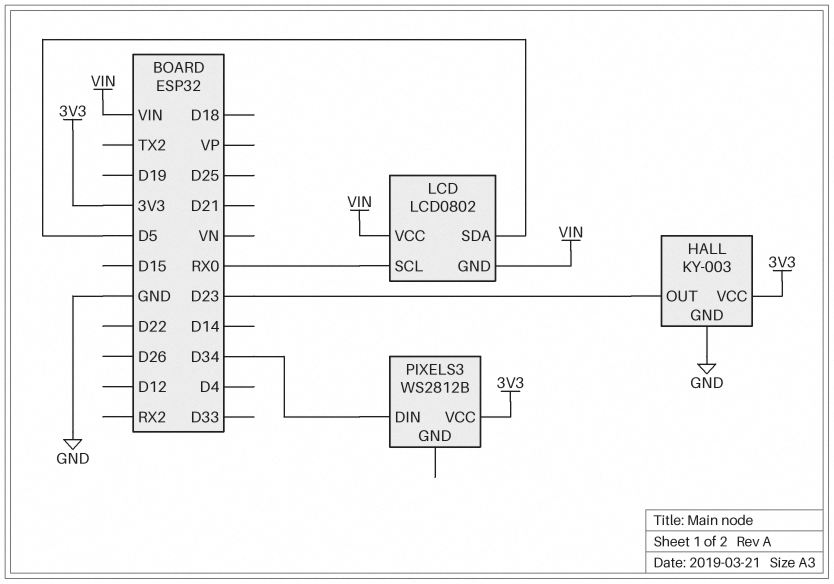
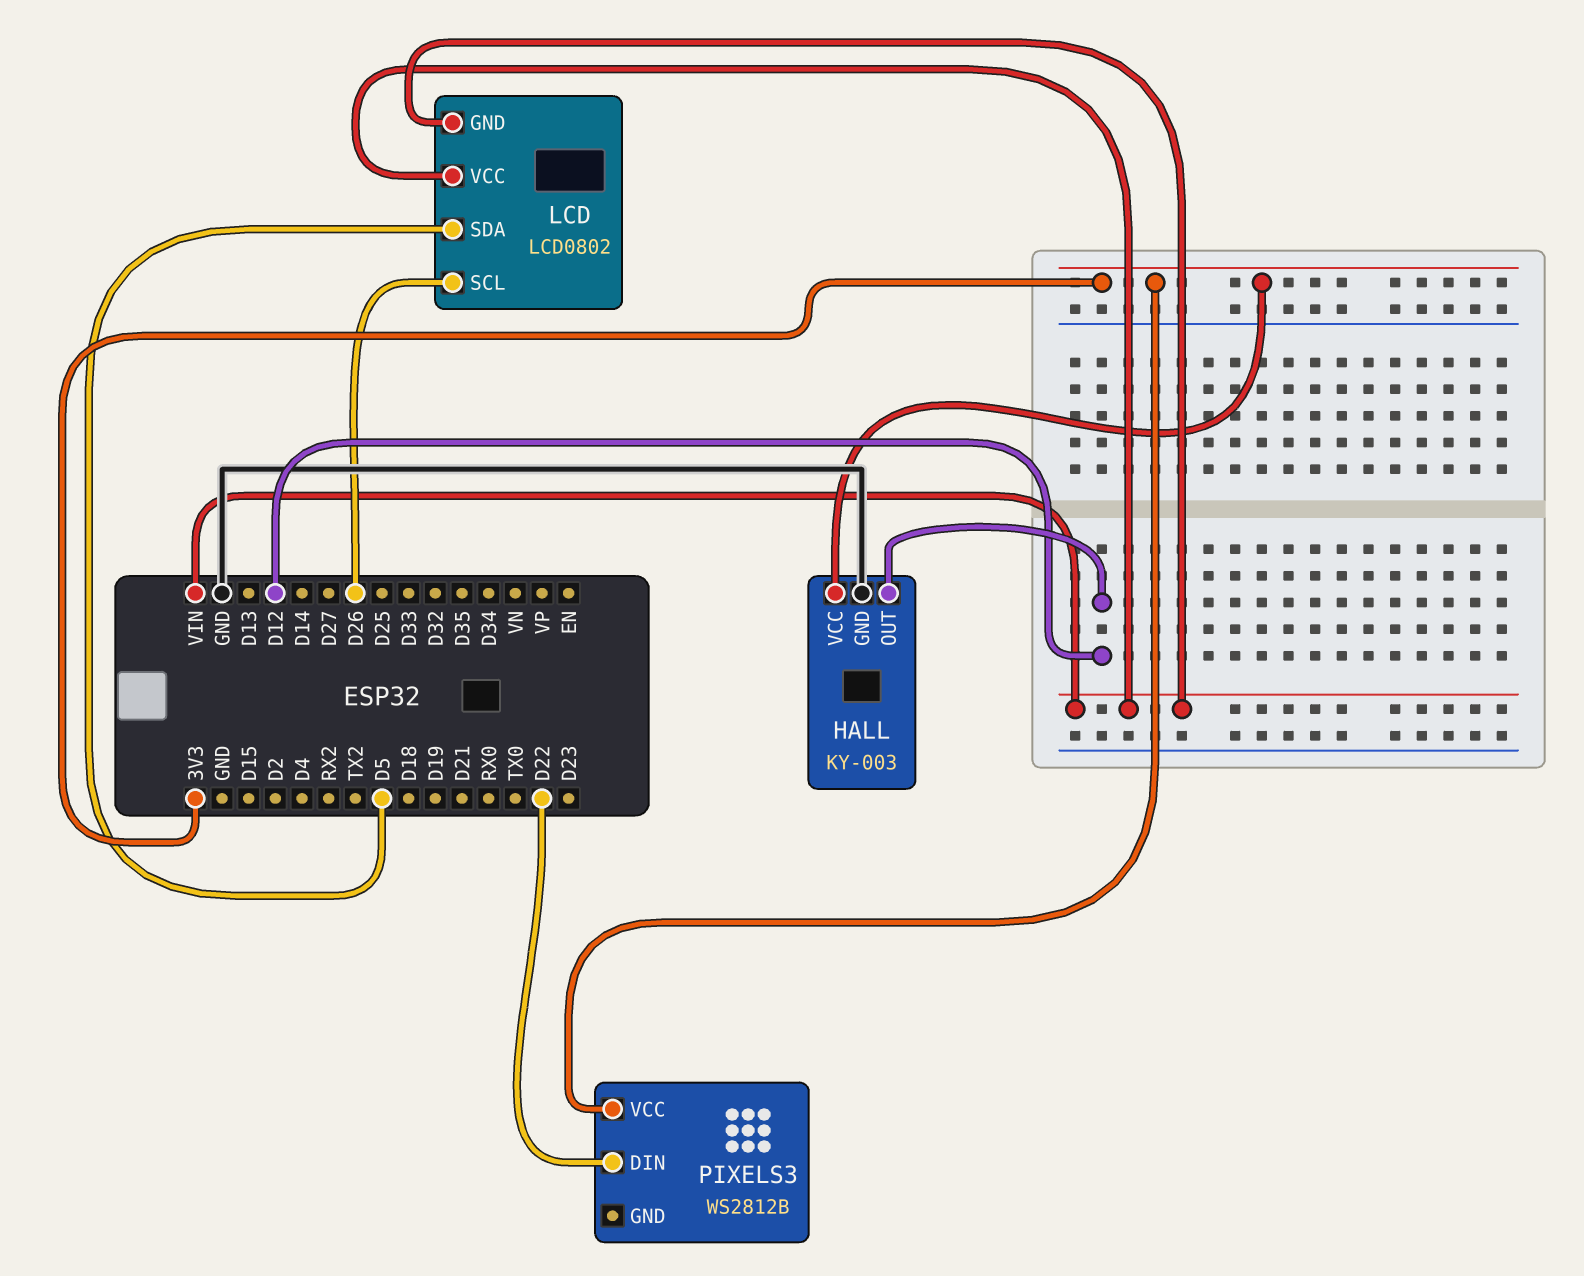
HALL pin OUT: D23 -> D12
LCD pin SCL: RX0 -> D26
PIXELS3 pin DIN: D34 -> D22

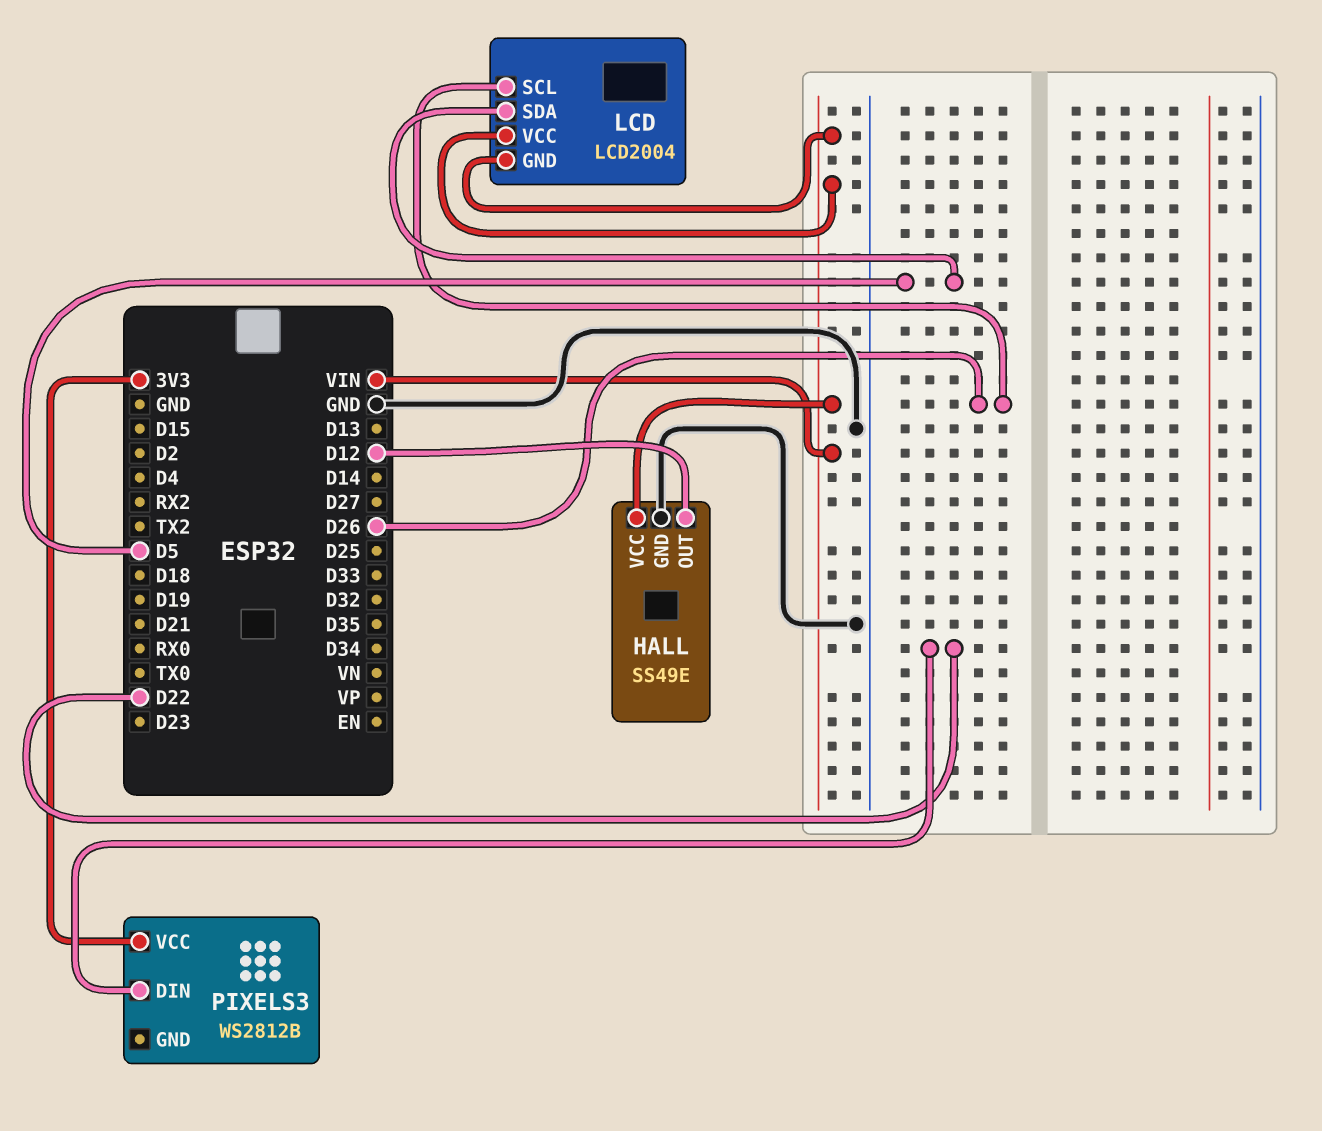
HALL: KY-003 -> SS49E
HALL pin VCC: 3V3 -> VIN
LCD: LCD0802 -> LCD2004

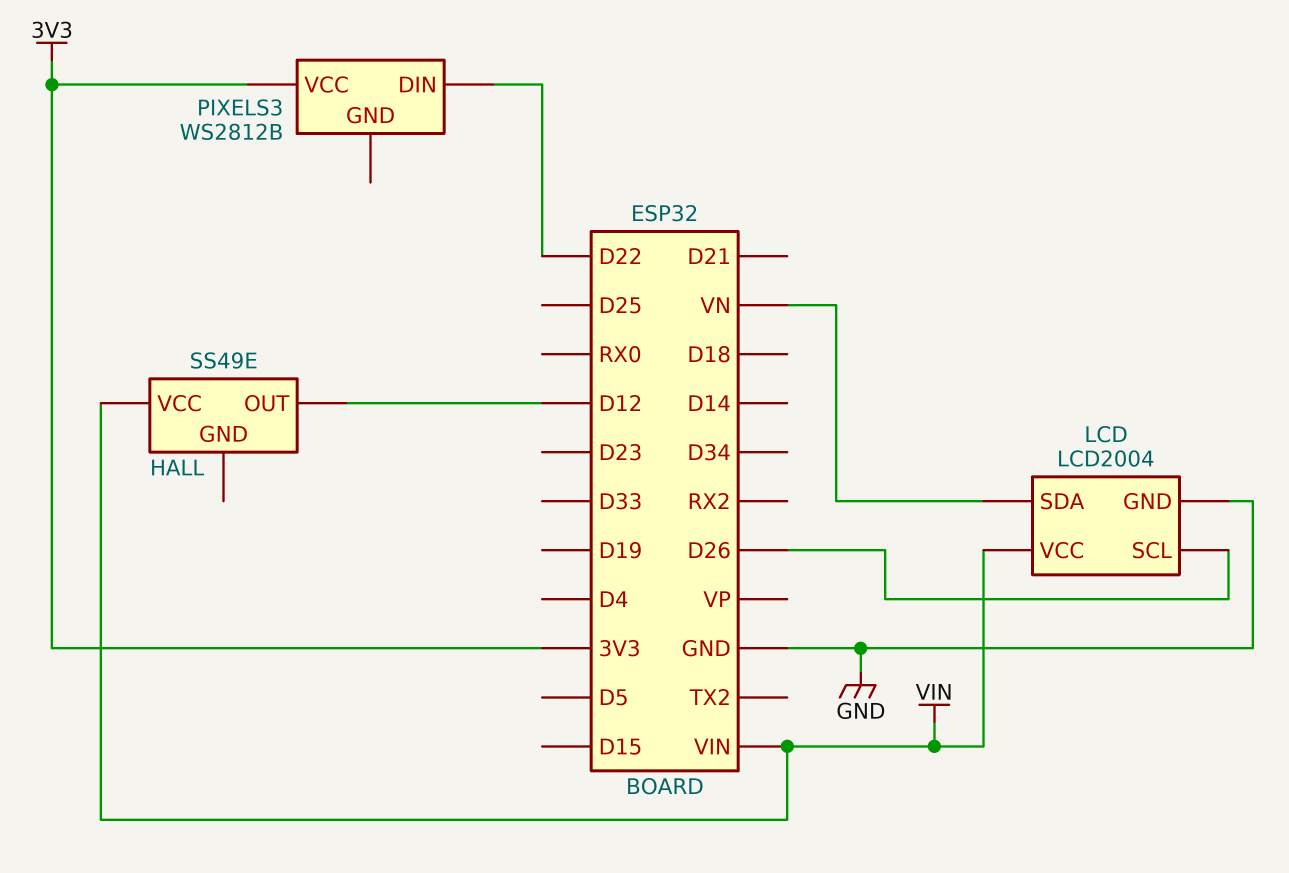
HALL pin GND: GND -> none
LCD pin GND: VIN -> GND
LCD pin SDA: D5 -> VN

